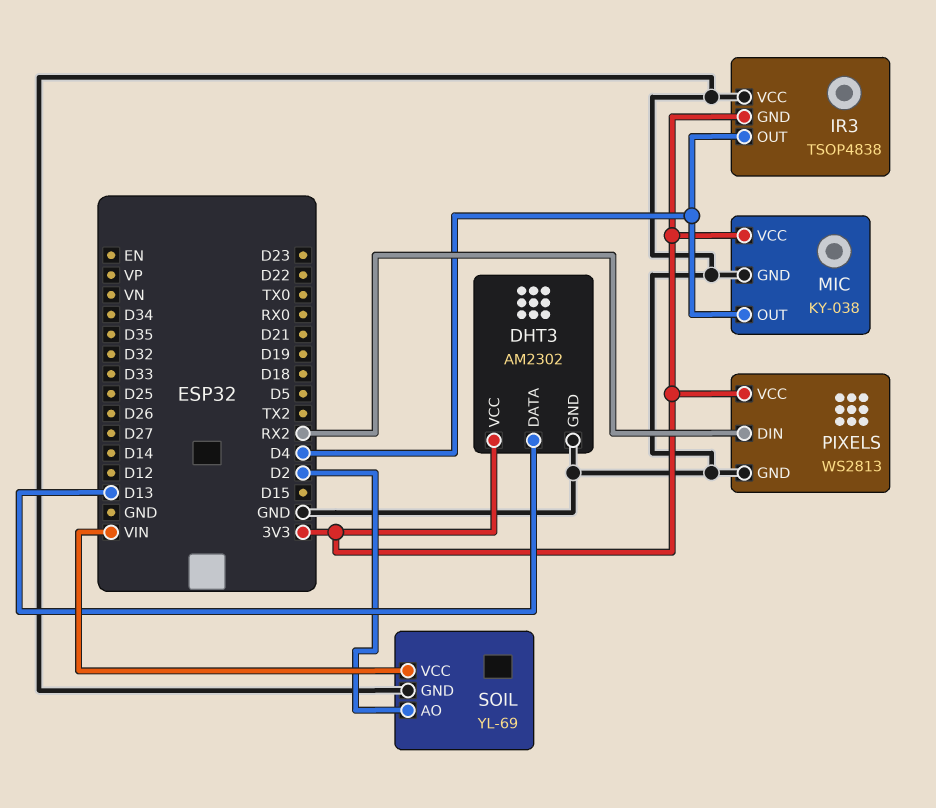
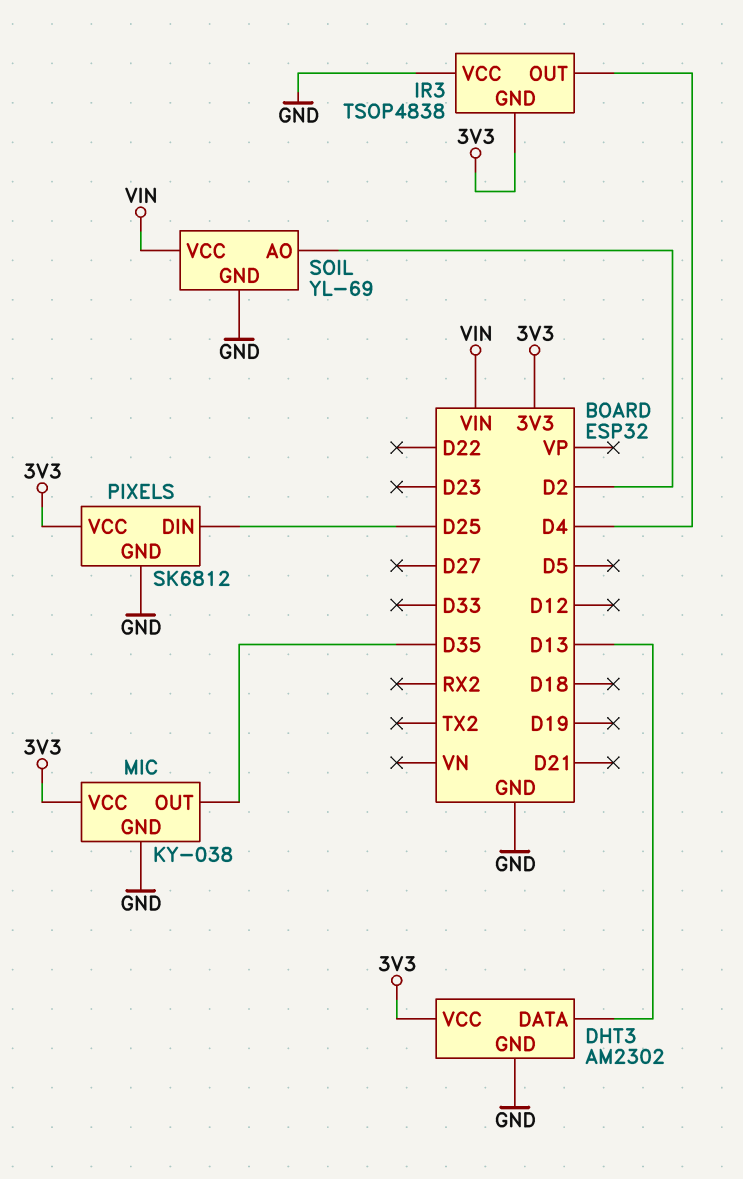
MIC pin OUT: D4 -> D35
PIXELS: WS2813 -> SK6812
PIXELS pin DIN: RX2 -> D25

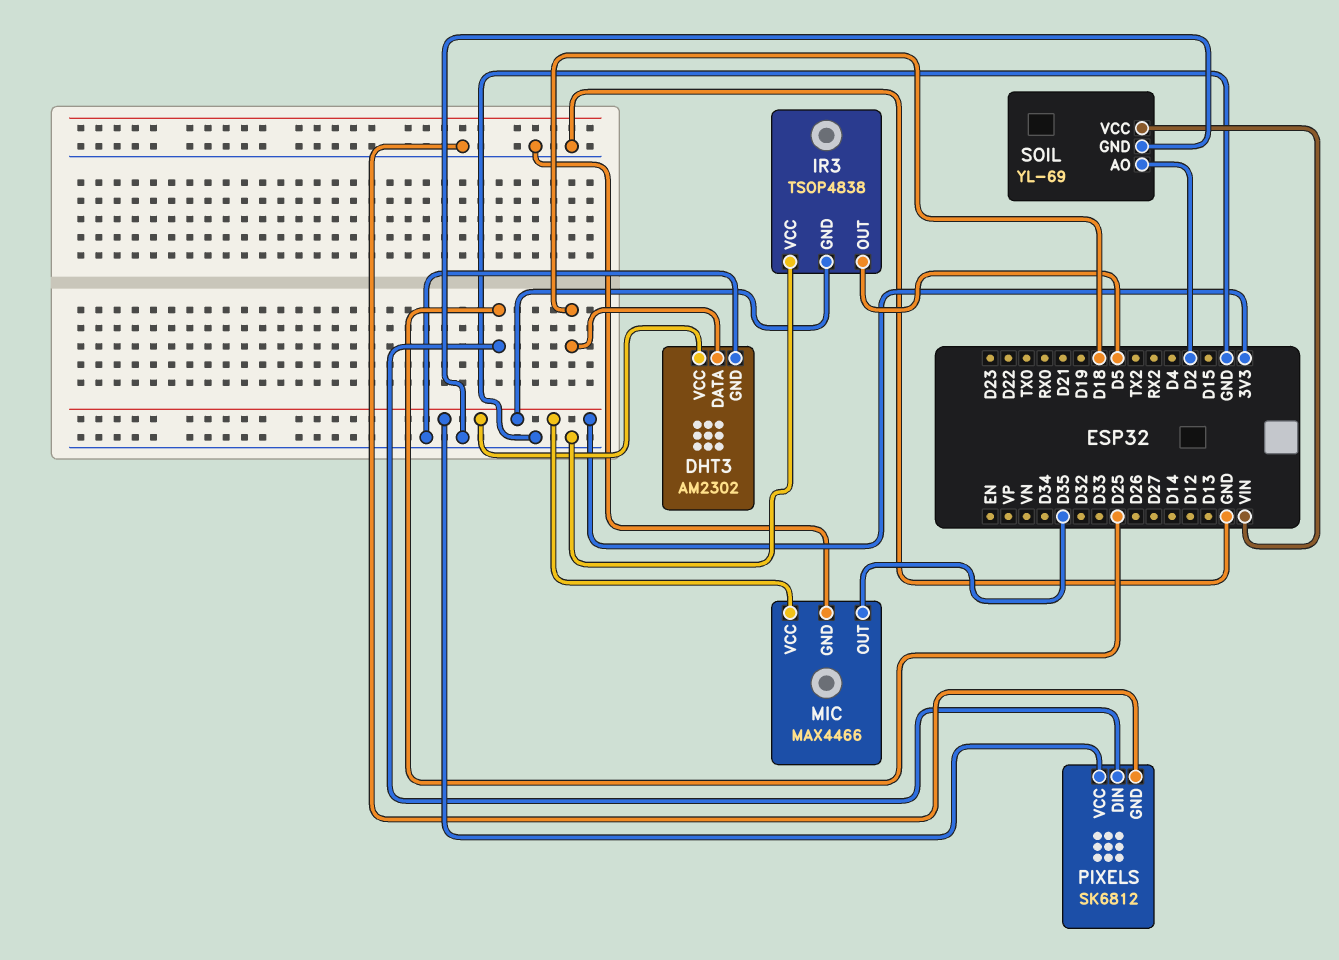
DHT3 pin DATA: D13 -> D18
IR3 pin OUT: D4 -> D5
MIC: KY-038 -> MAX4466

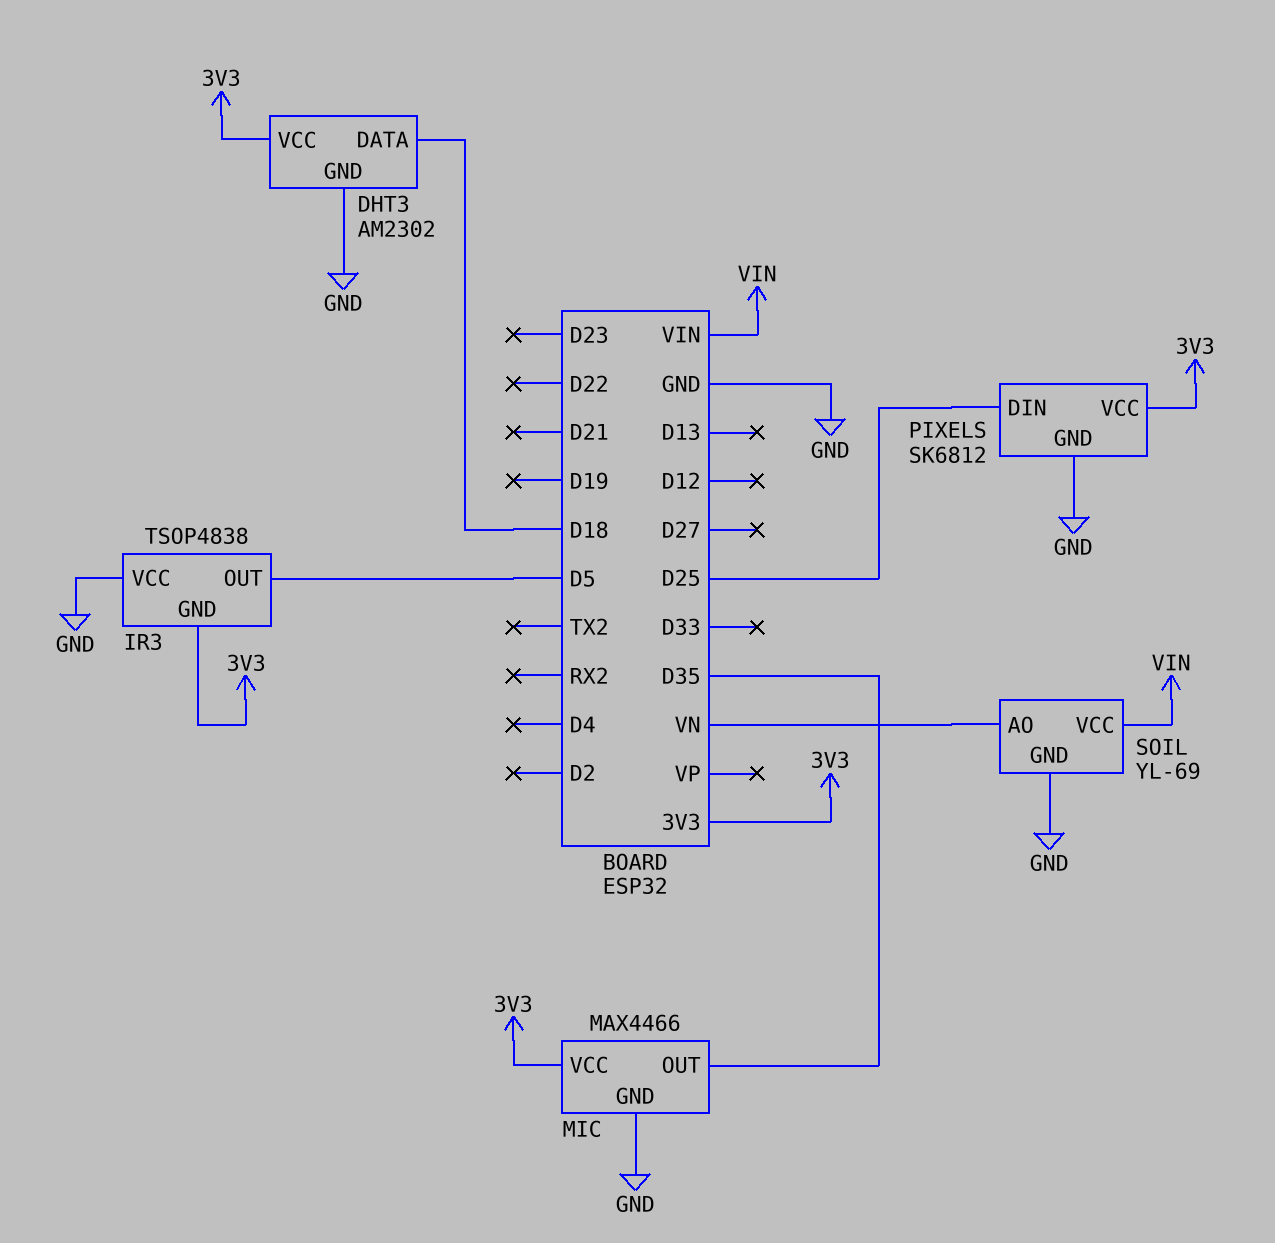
SOIL pin AO: D2 -> VN

